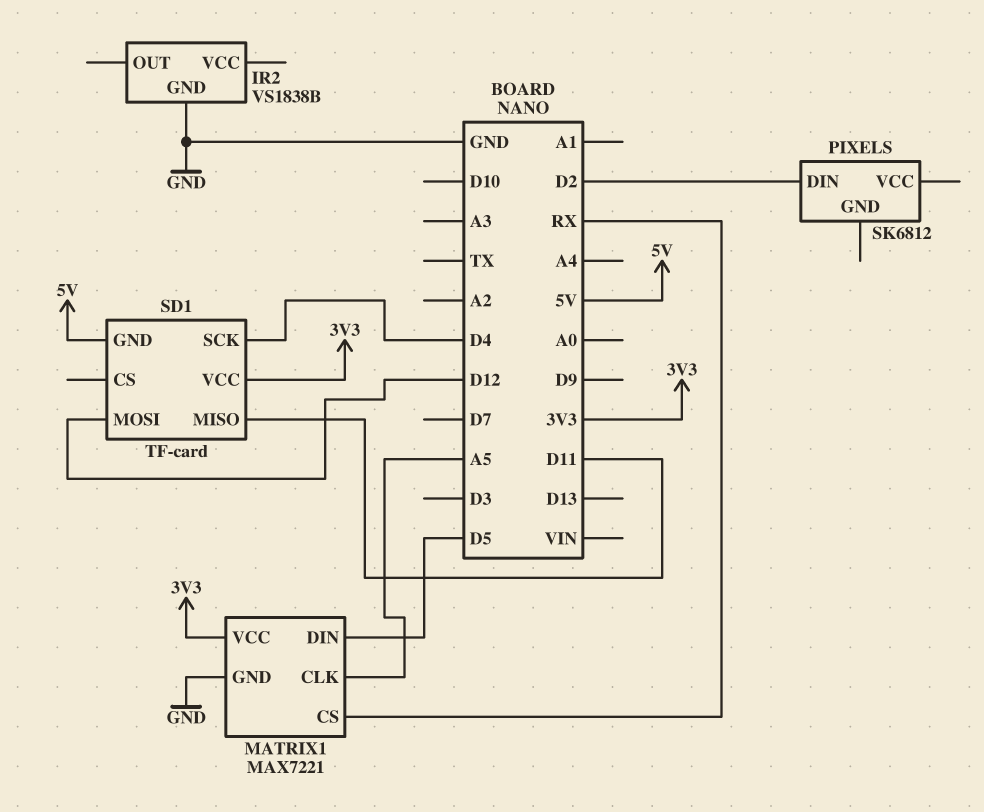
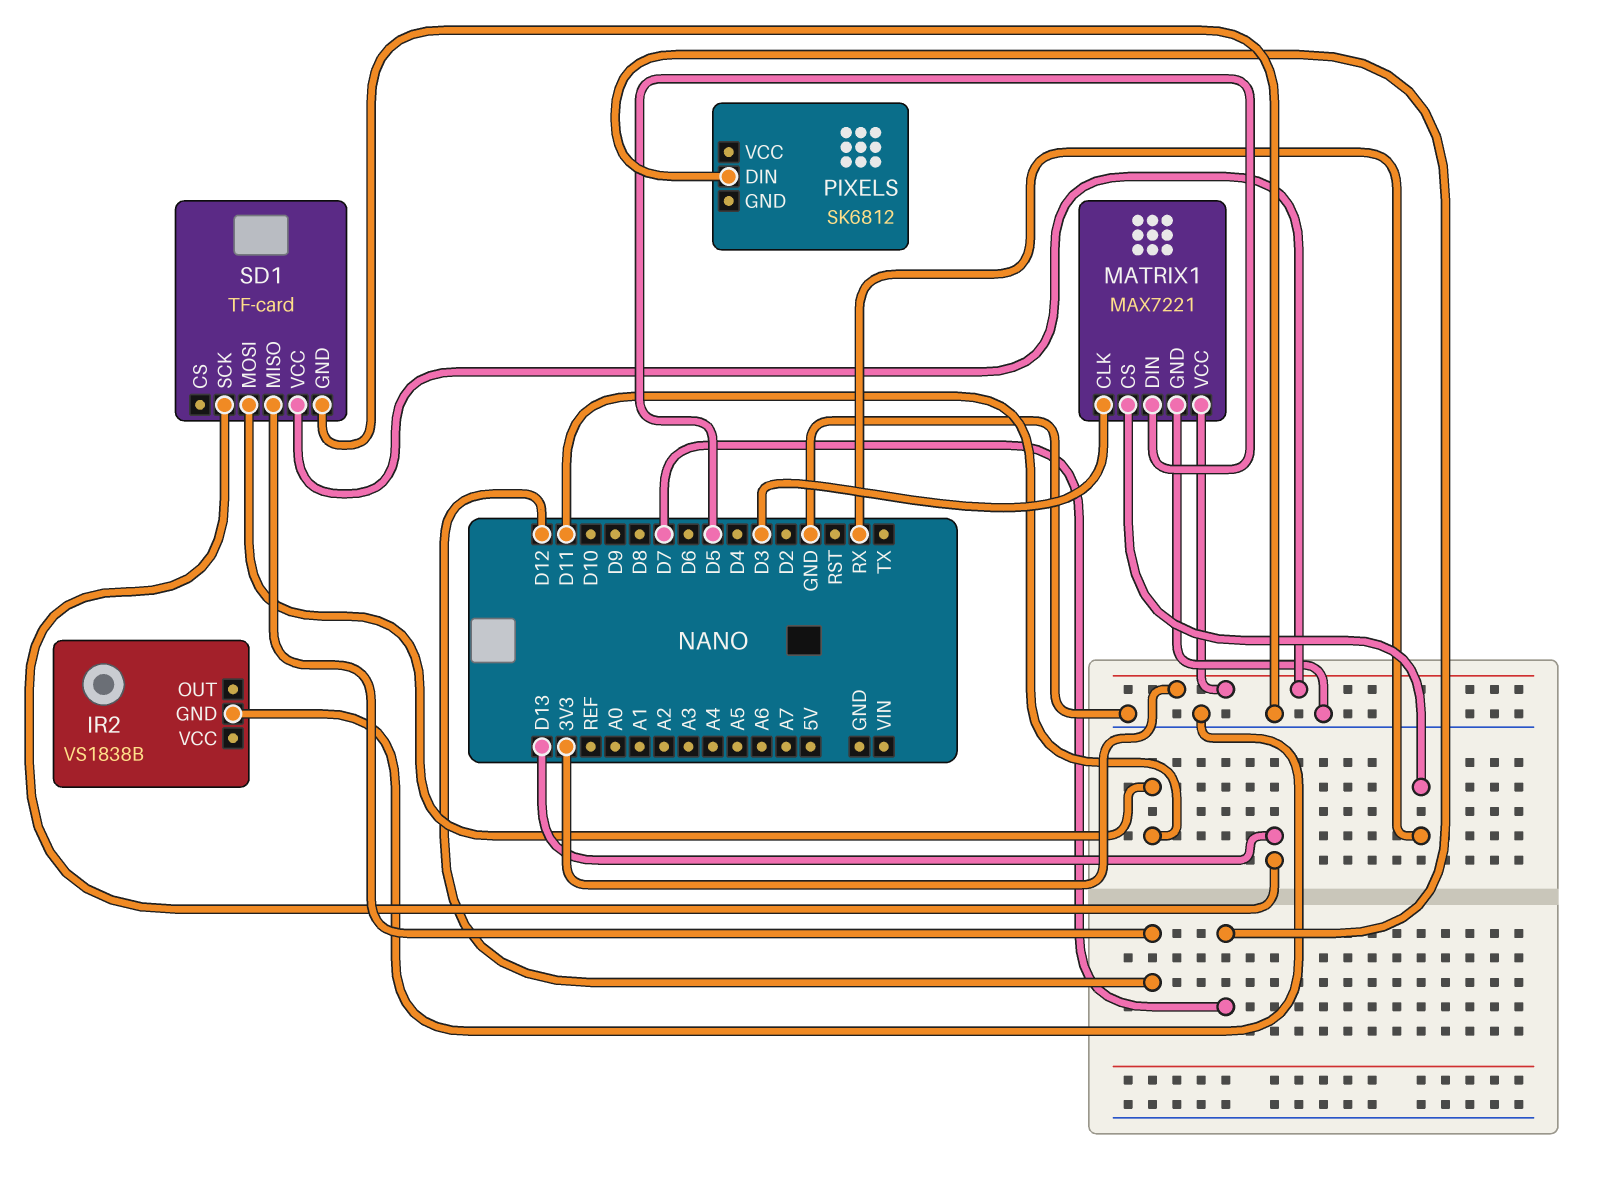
MATRIX1 pin CLK: A5 -> D3
PIXELS pin DIN: D2 -> D7
SD1 pin GND: 5V -> GND
SD1 pin MISO: D11 -> D12
SD1 pin MOSI: D12 -> D11
SD1 pin SCK: D4 -> D13

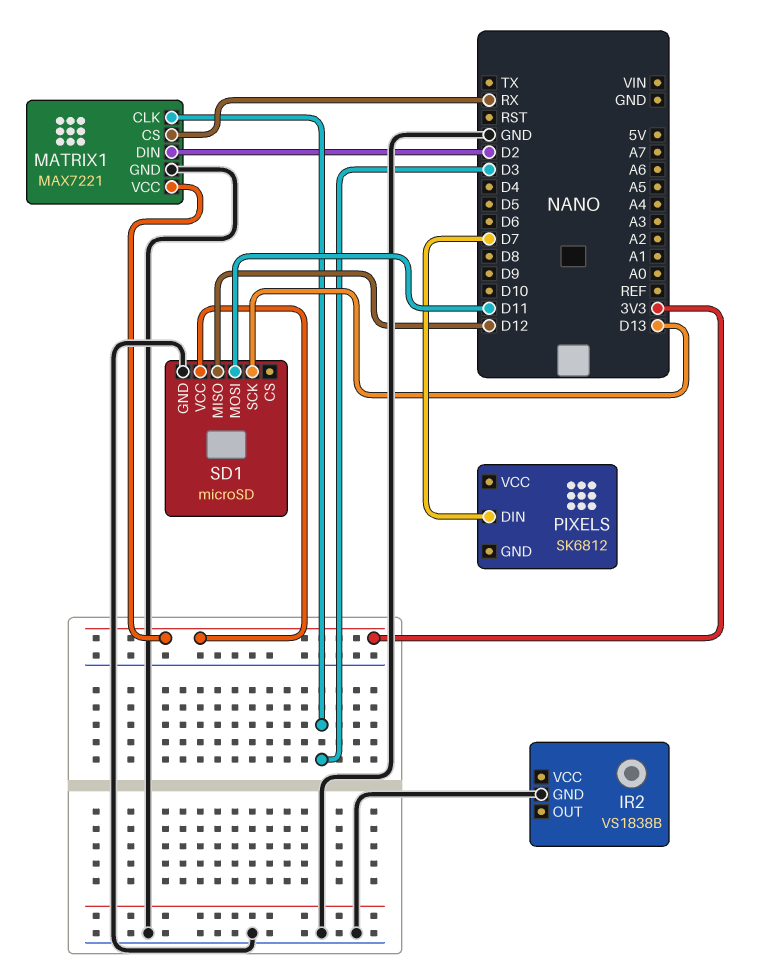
MATRIX1 pin DIN: D5 -> D2
SD1: TF-card -> microSD

